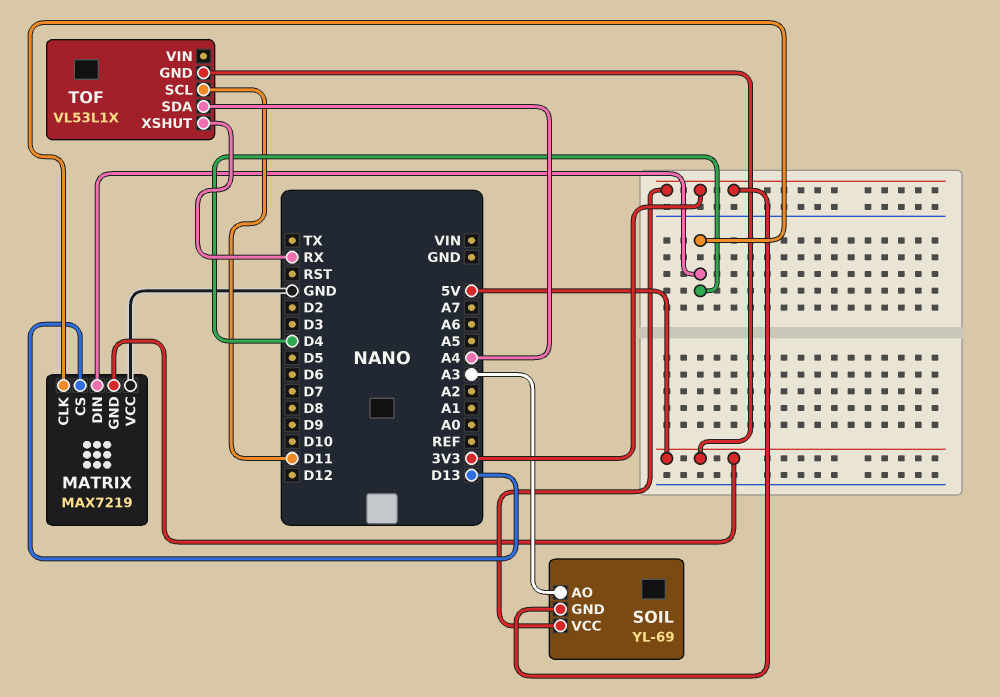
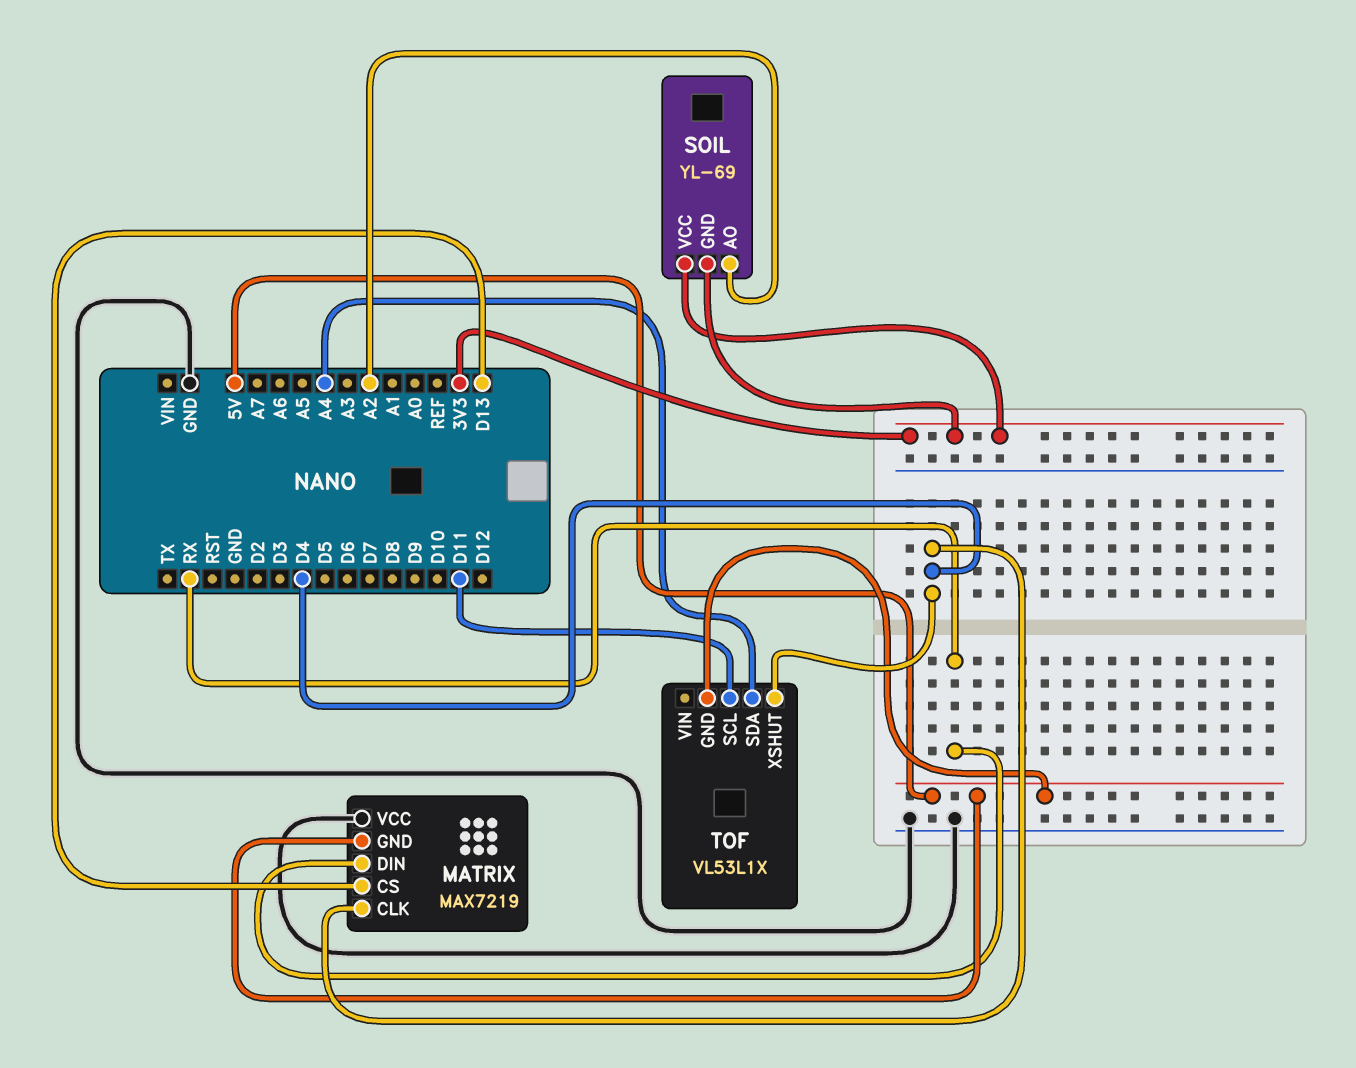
MATRIX pin DIN: D4 -> RX
SOIL pin AO: A3 -> A2
TOF pin XSHUT: RX -> D4

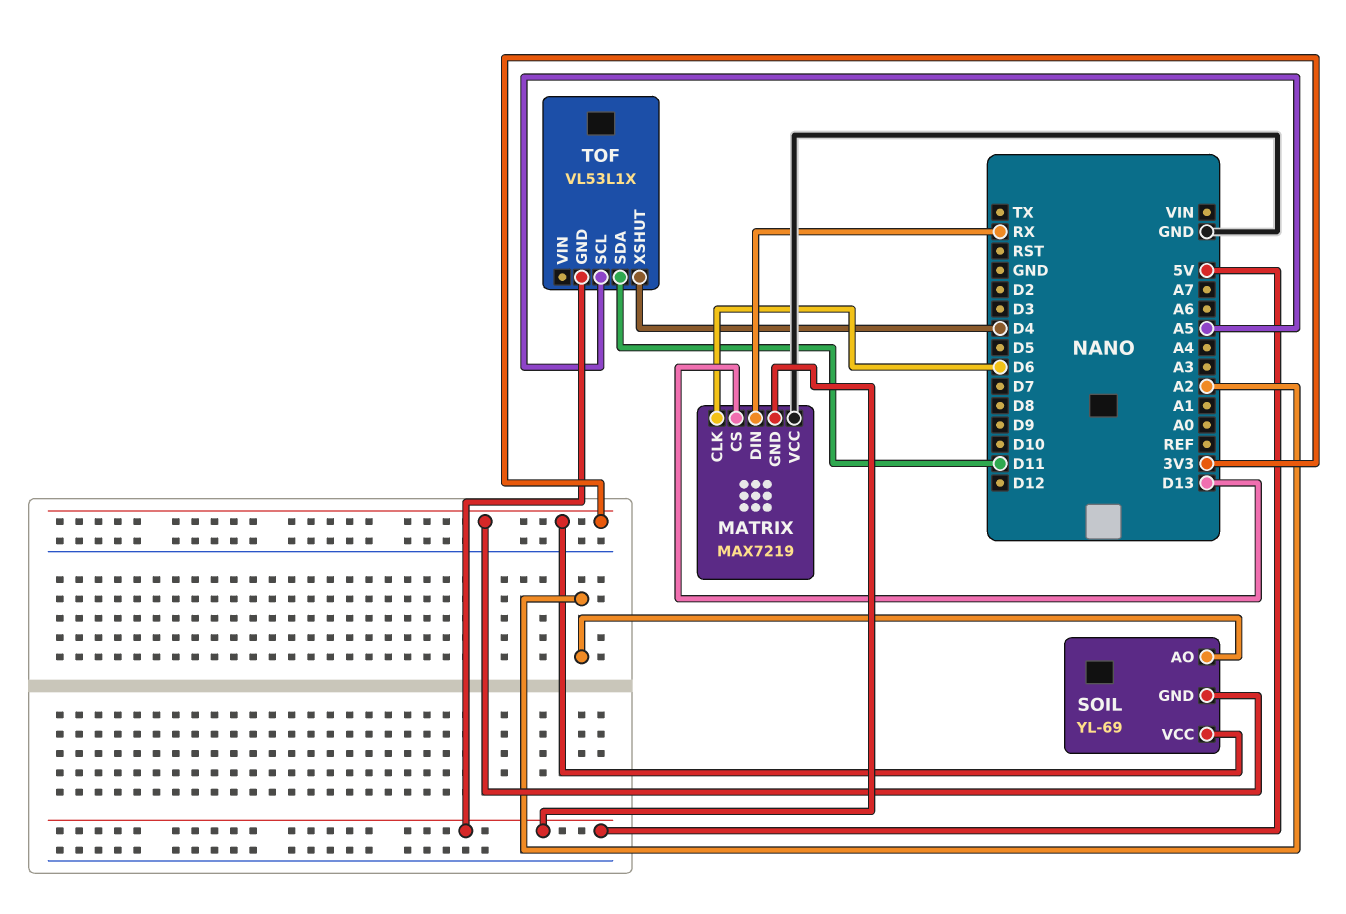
MATRIX pin CLK: D4 -> D6
TOF pin SCL: D11 -> A5
TOF pin SDA: A4 -> D11

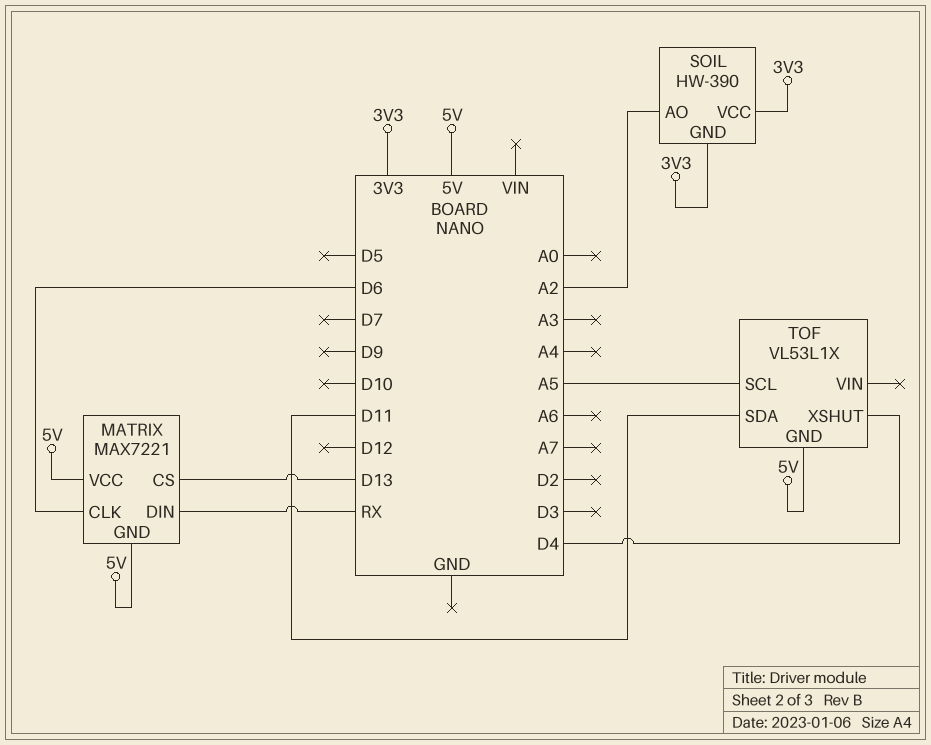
MATRIX: MAX7219 -> MAX7221
MATRIX pin VCC: GND -> 5V
SOIL: YL-69 -> HW-390

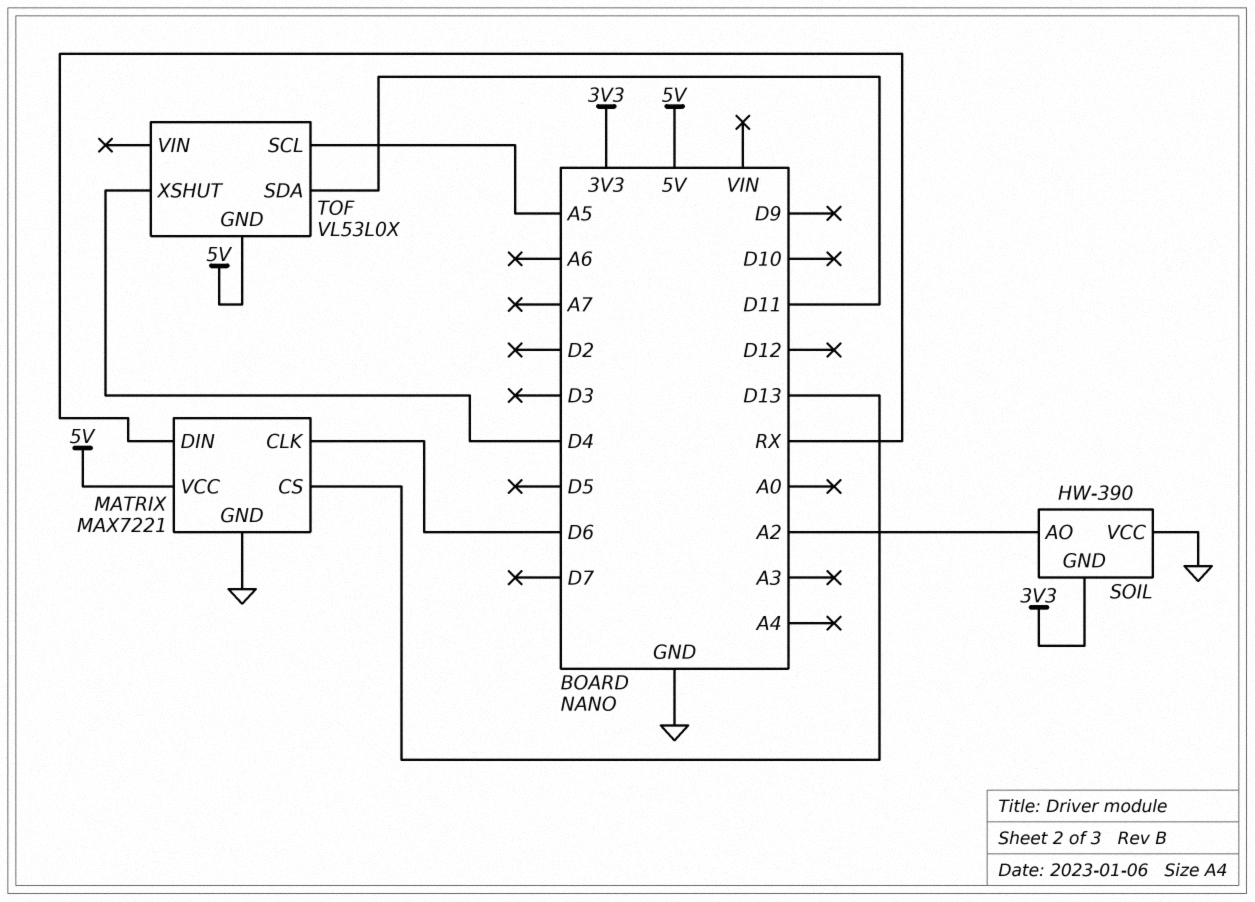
MATRIX pin GND: 5V -> GND
SOIL pin VCC: 3V3 -> GND
TOF: VL53L1X -> VL53L0X

